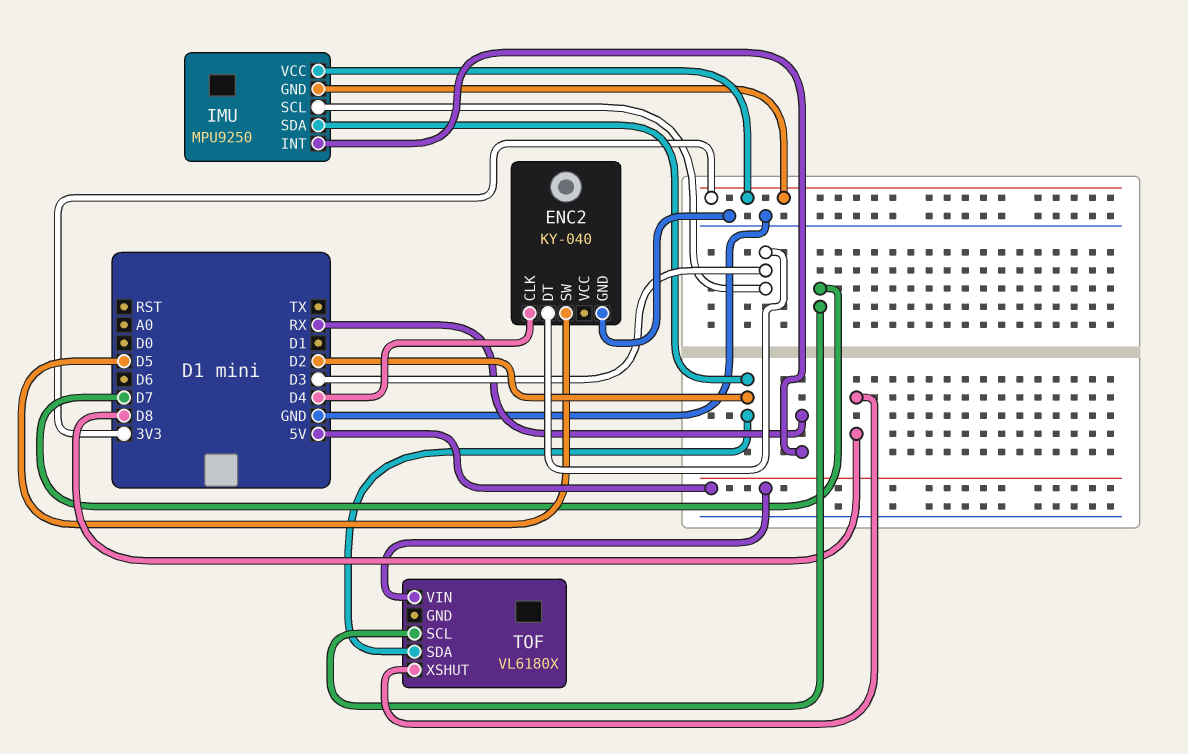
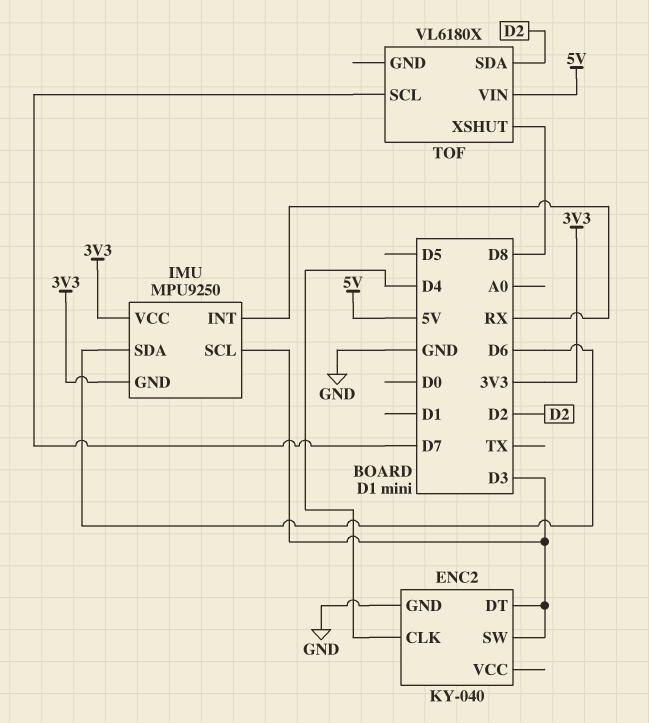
ENC2 pin SW: D5 -> D3
IMU pin SDA: D2 -> D6

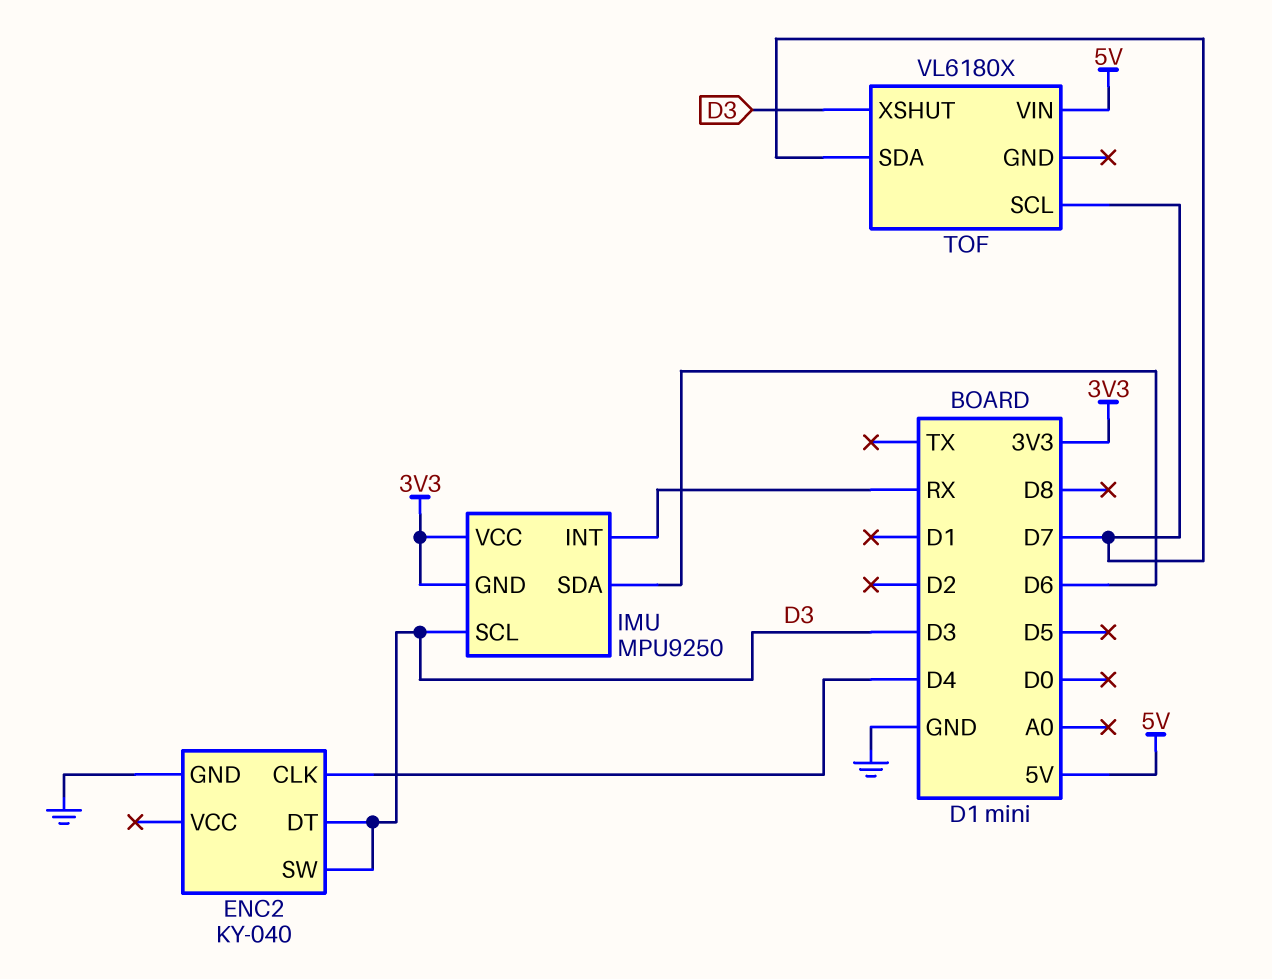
TOF pin SDA: D2 -> D7
TOF pin XSHUT: D8 -> D3

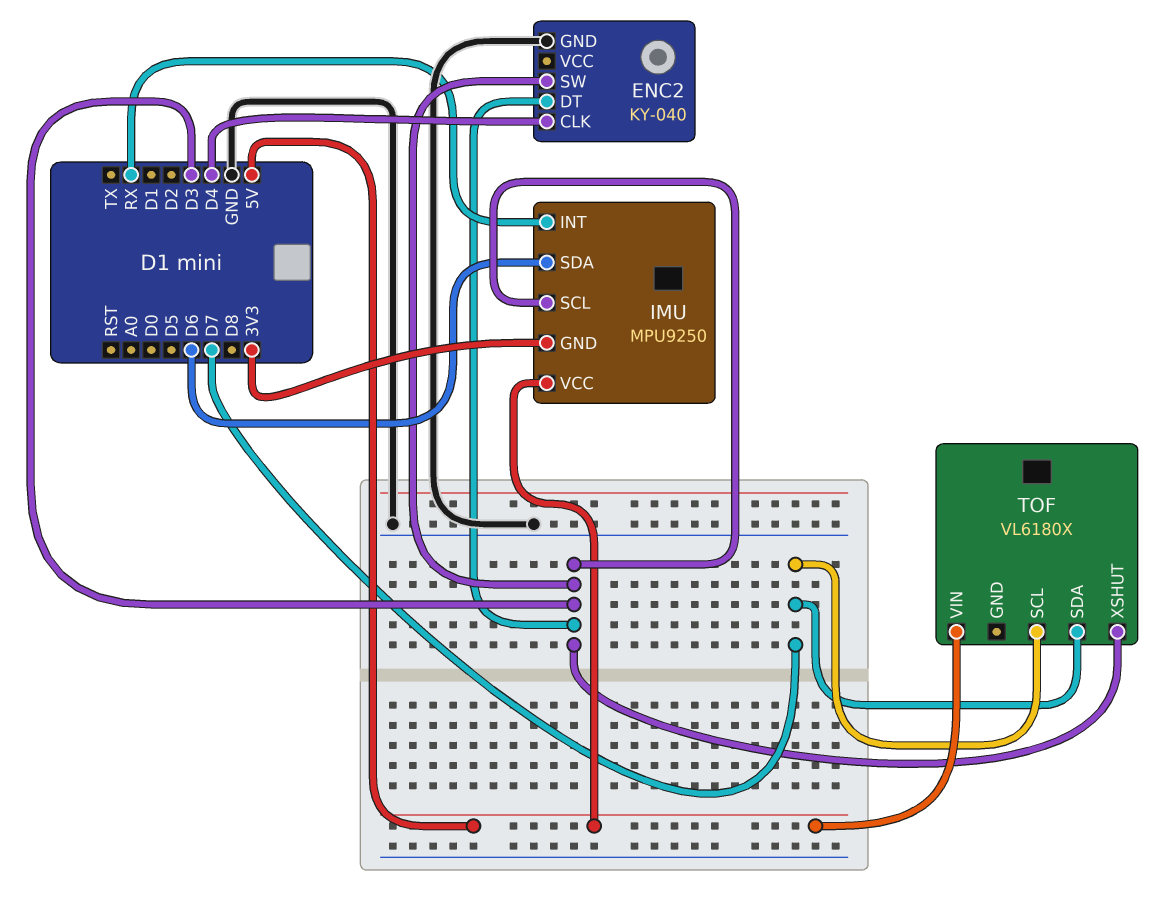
IMU pin VCC: 3V3 -> 5V

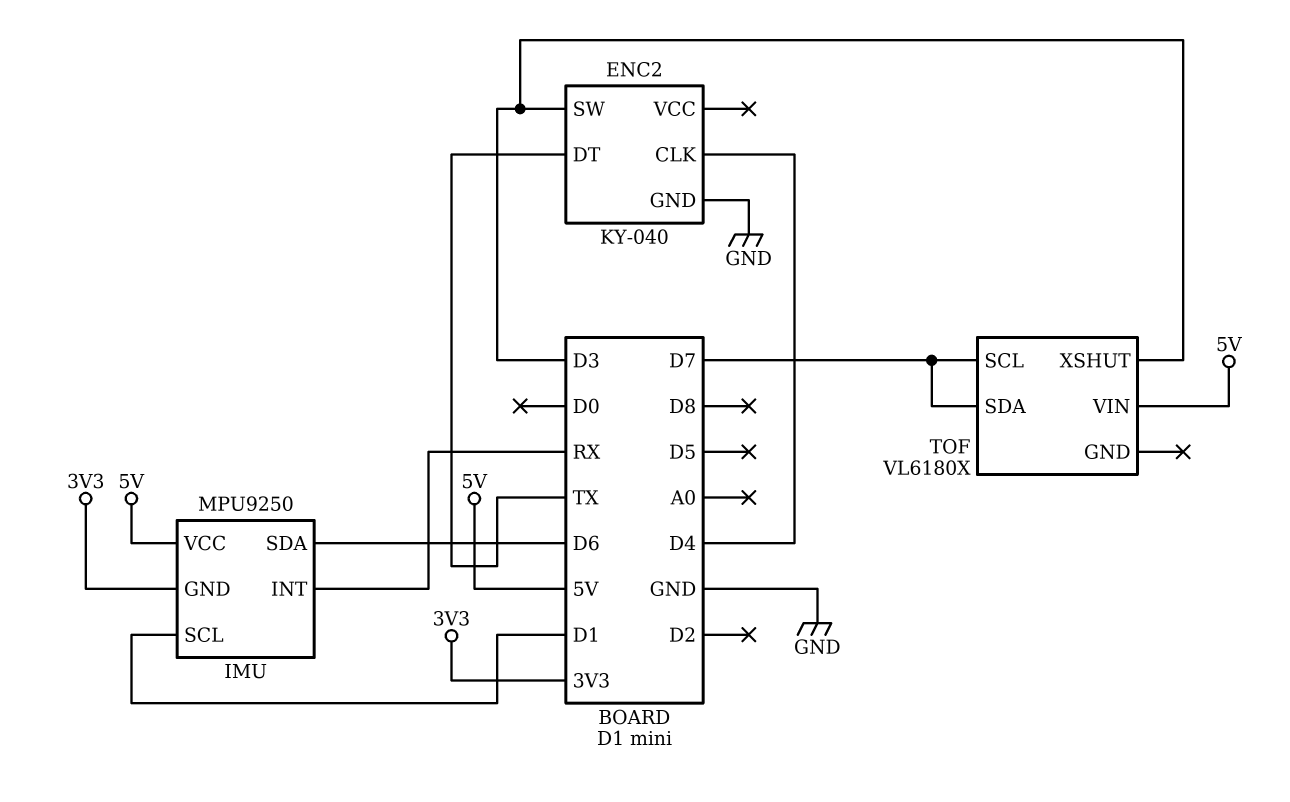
ENC2 pin DT: D3 -> TX
IMU pin SCL: D3 -> D1

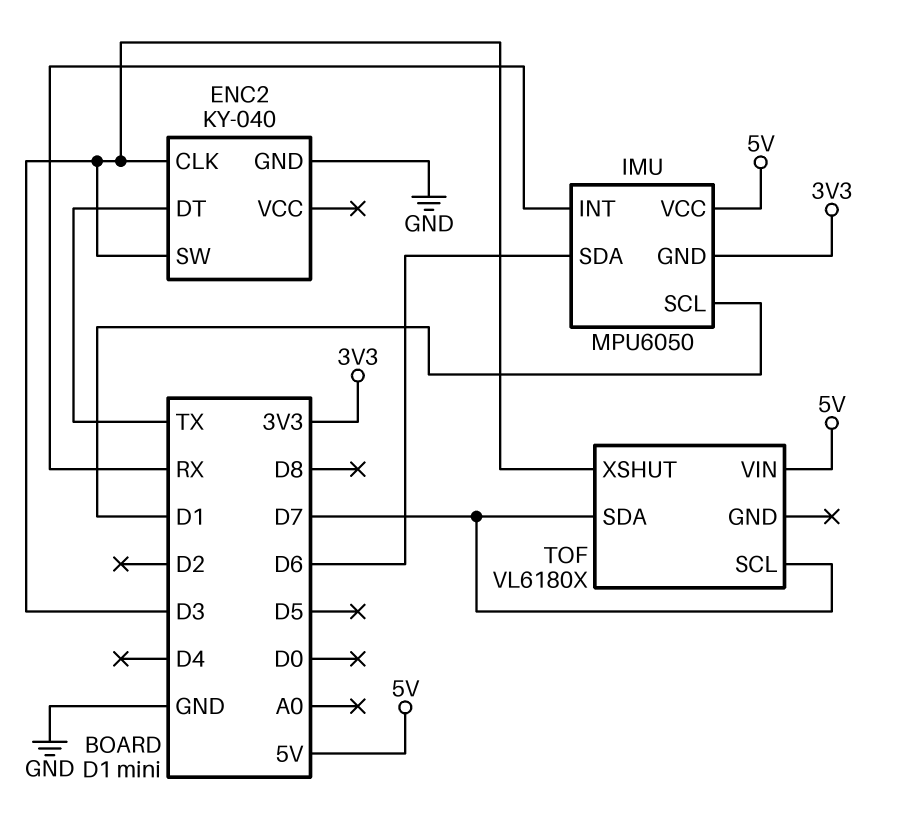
ENC2 pin CLK: D4 -> D3
IMU: MPU9250 -> MPU6050

